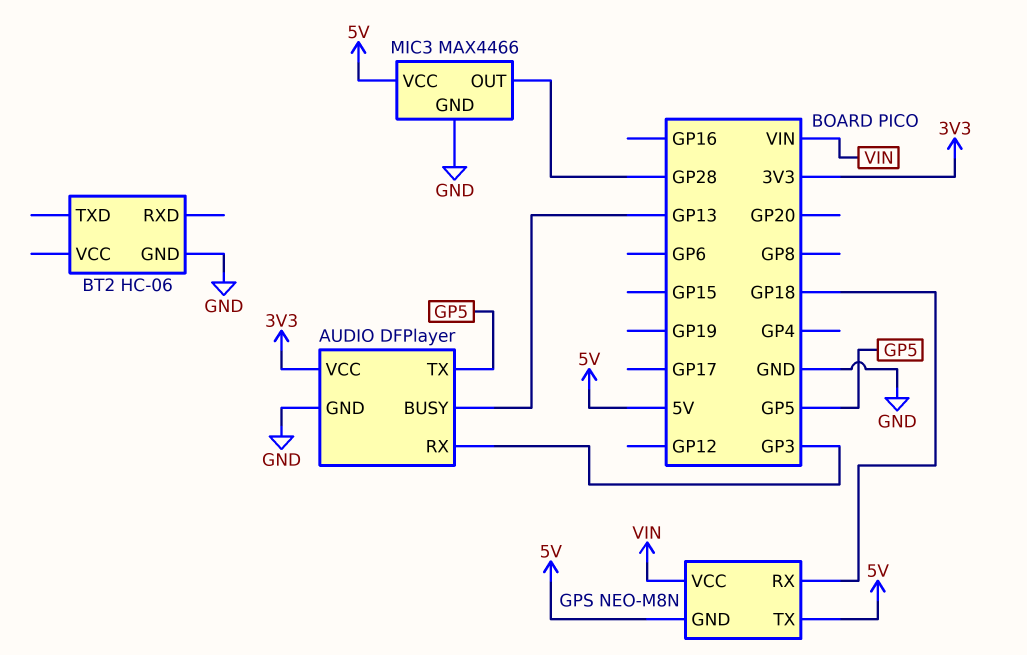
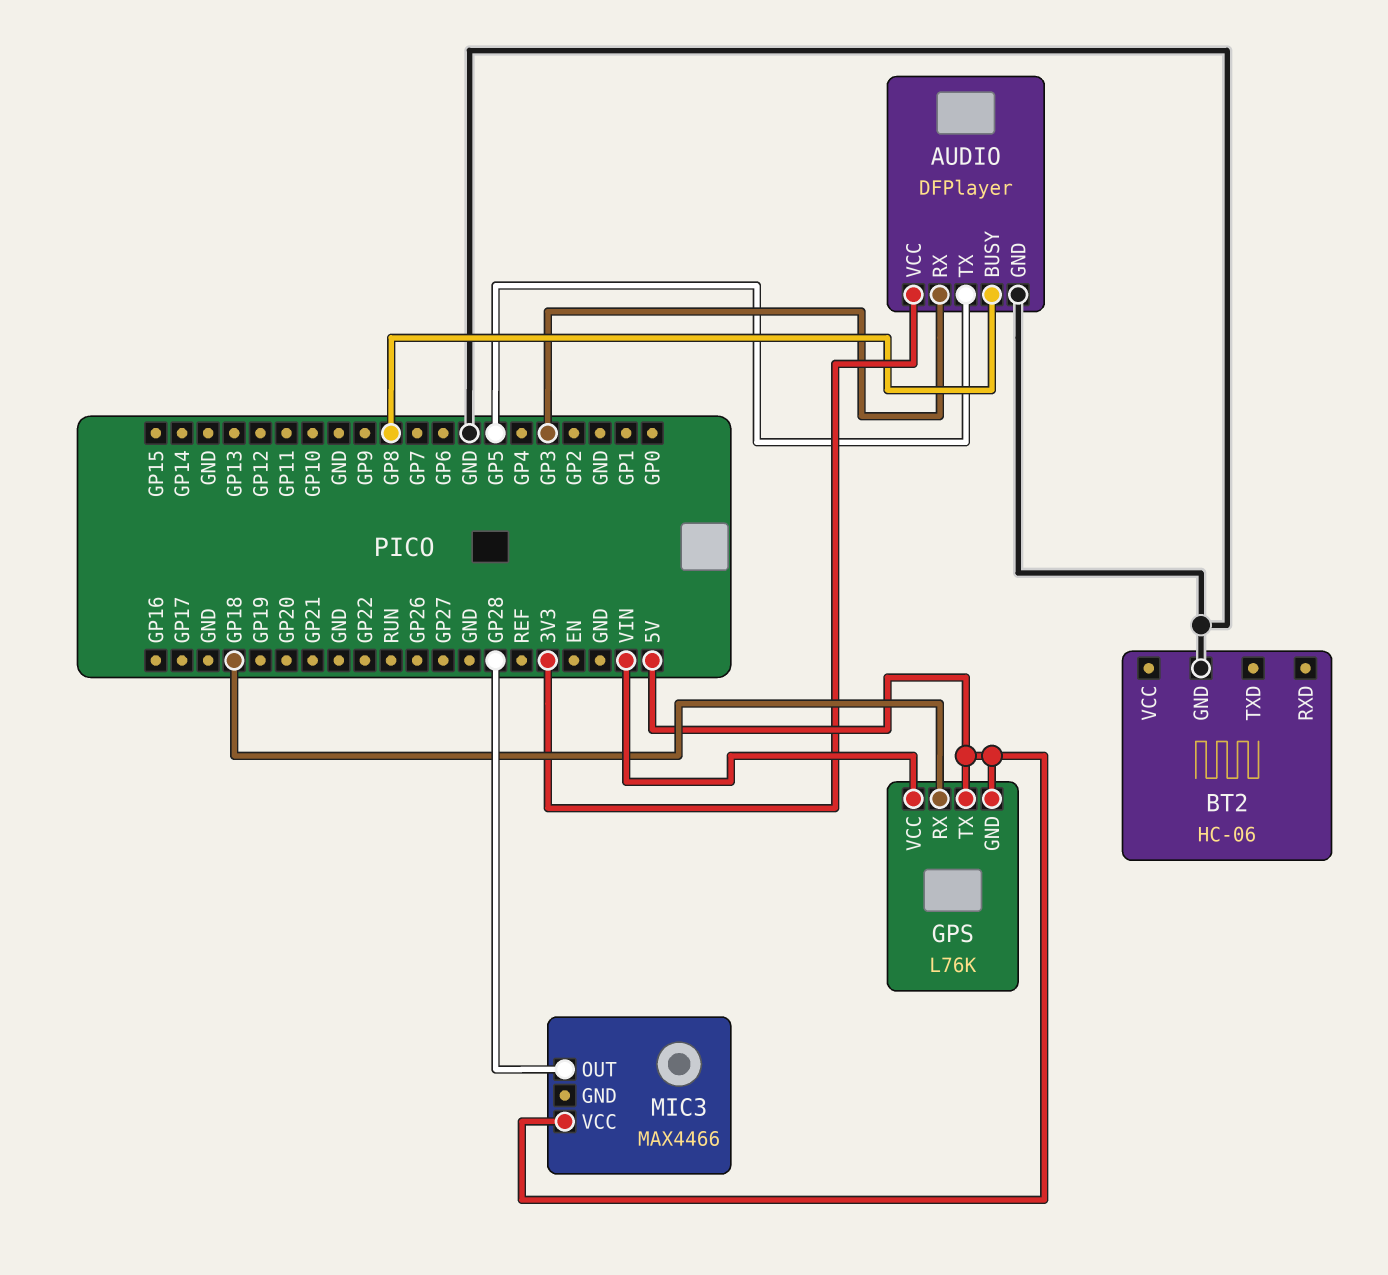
AUDIO pin BUSY: GP13 -> GP8
GPS: NEO-M8N -> L76K
MIC3 pin GND: GND -> none

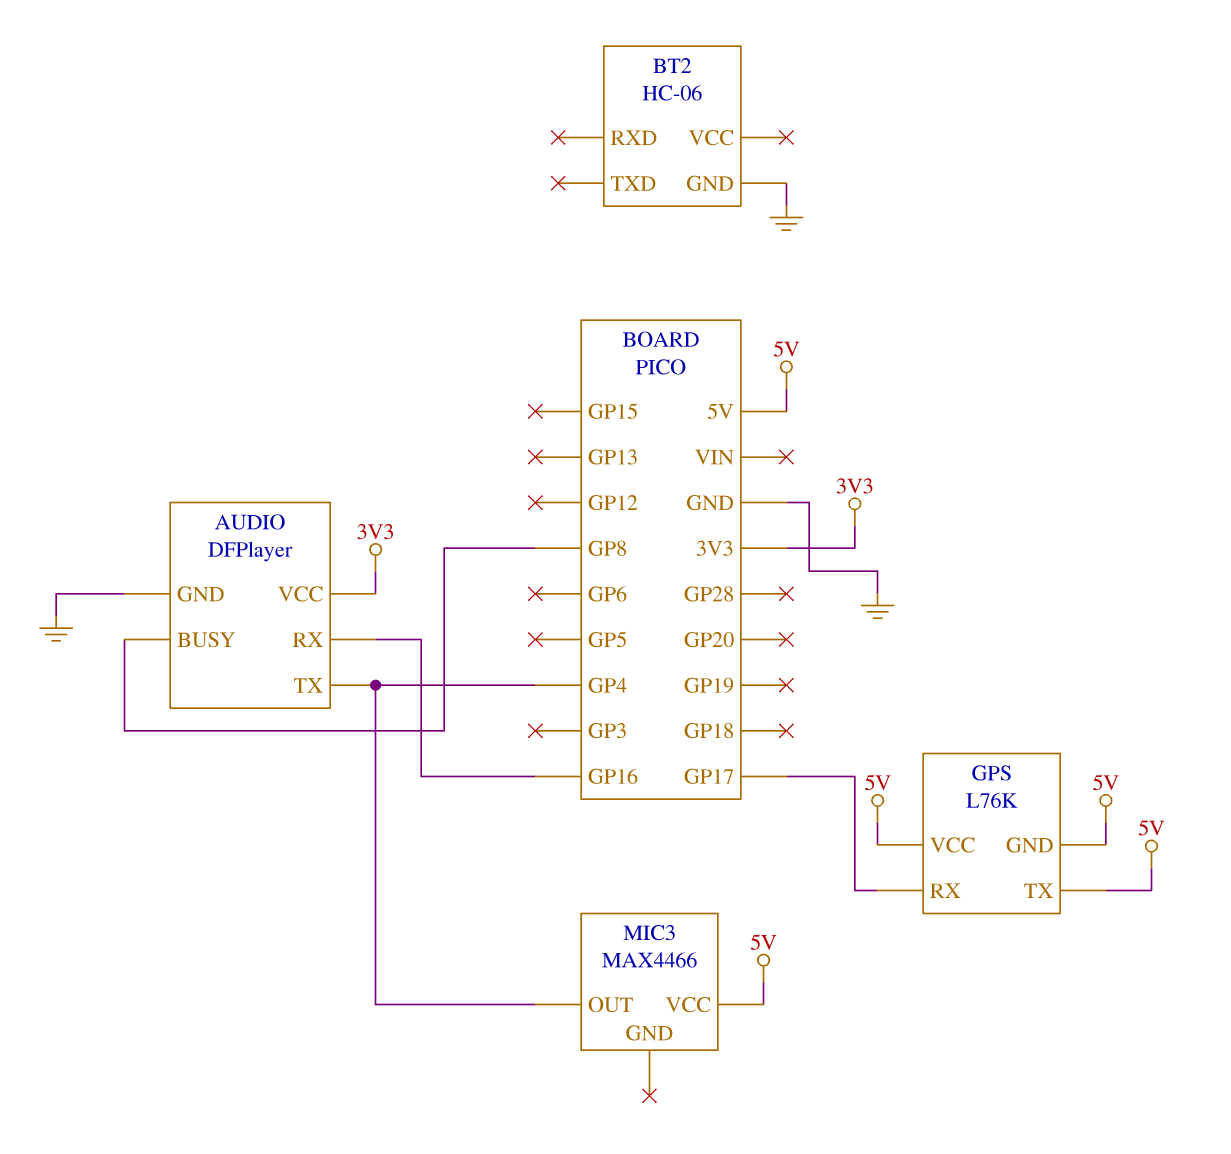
AUDIO pin RX: GP3 -> GP16
AUDIO pin TX: GP5 -> GP4
GPS pin RX: GP18 -> GP17
GPS pin VCC: VIN -> 5V
MIC3 pin OUT: GP28 -> GP4

